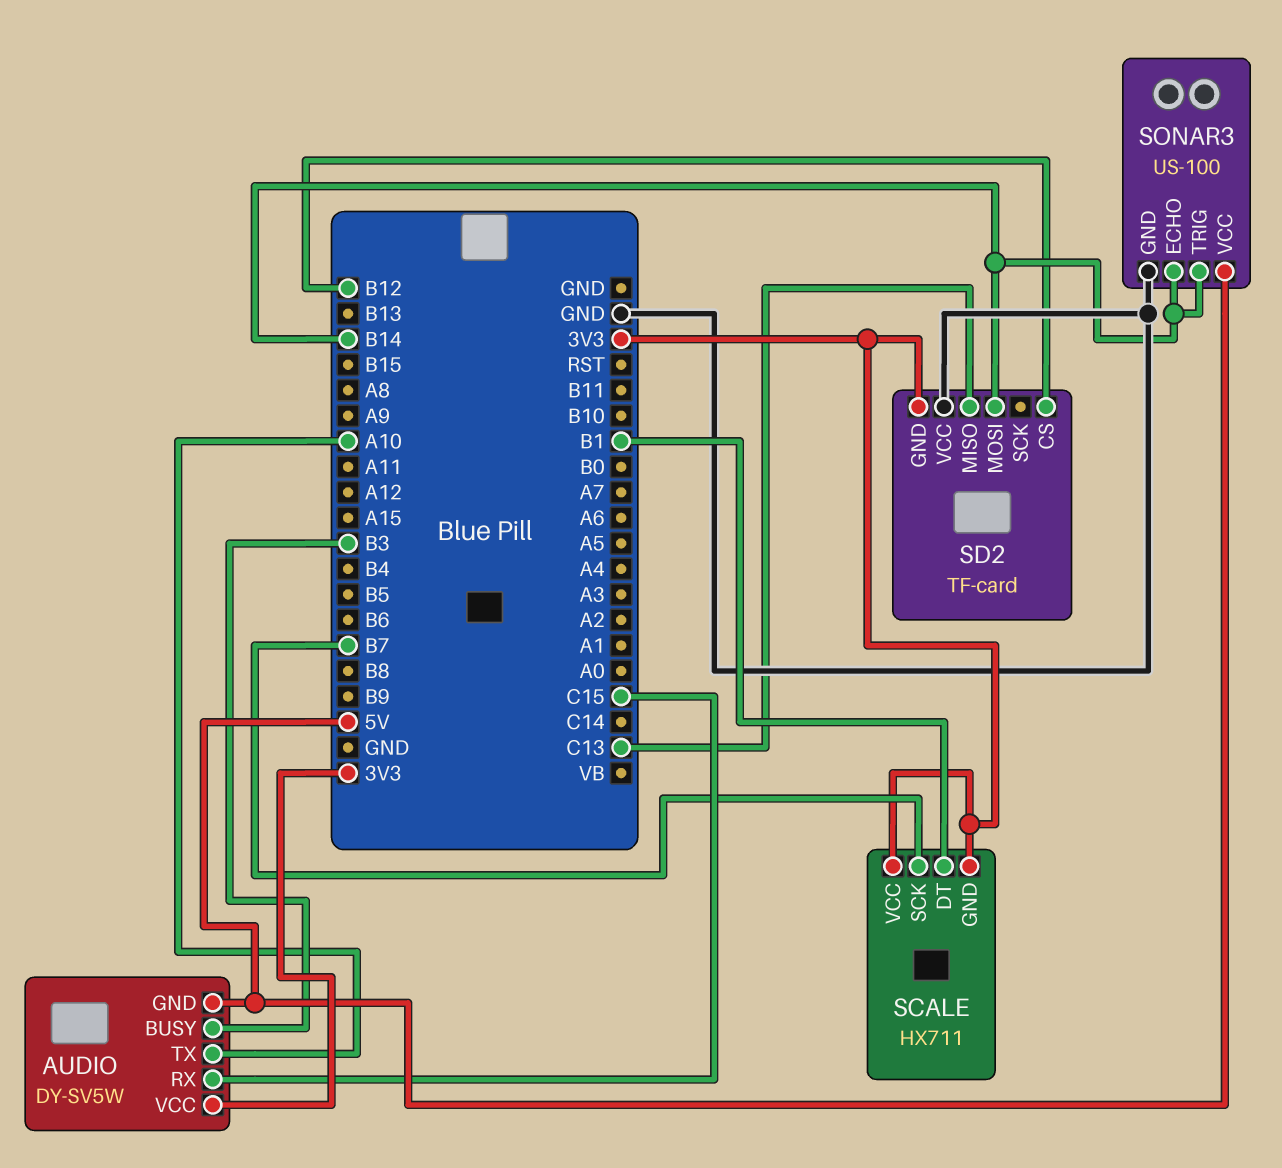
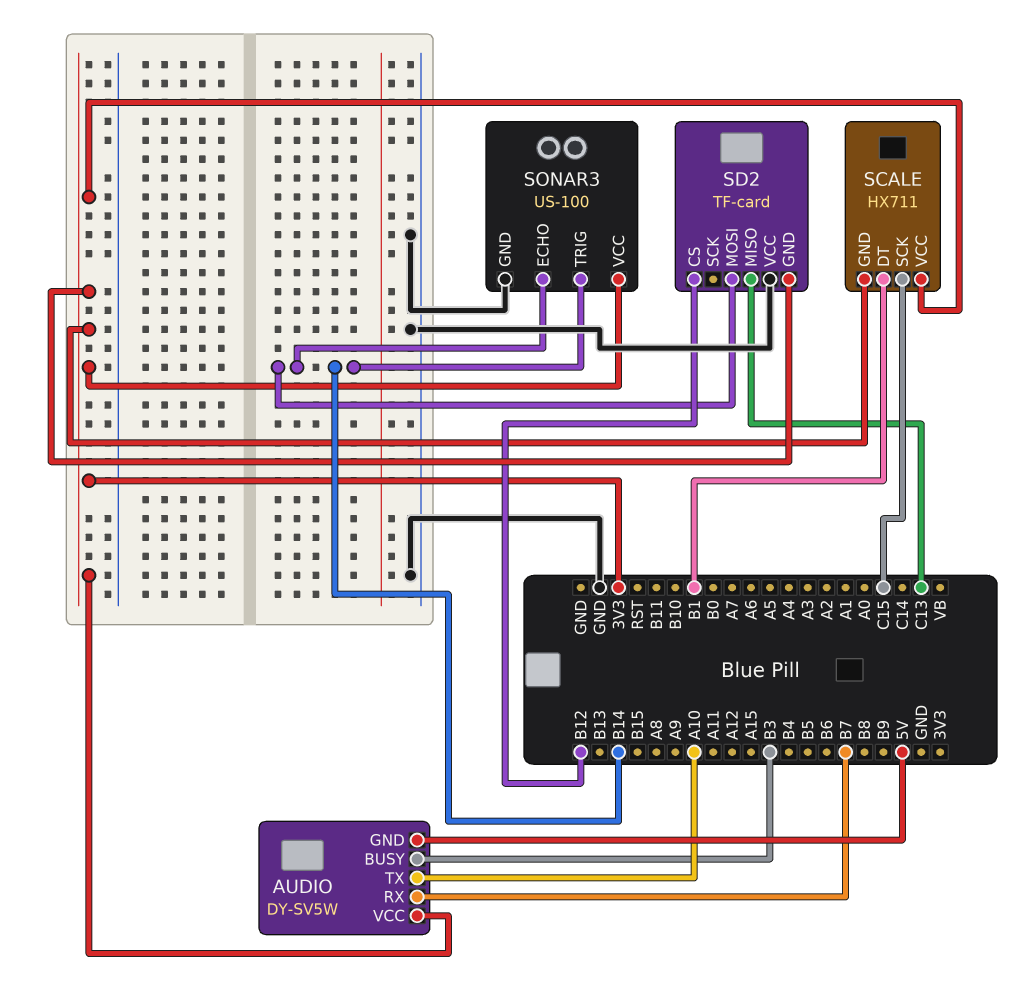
AUDIO pin RX: C15 -> B7
SCALE pin SCK: B7 -> C15
SONAR3 pin VCC: 5V -> 3V3

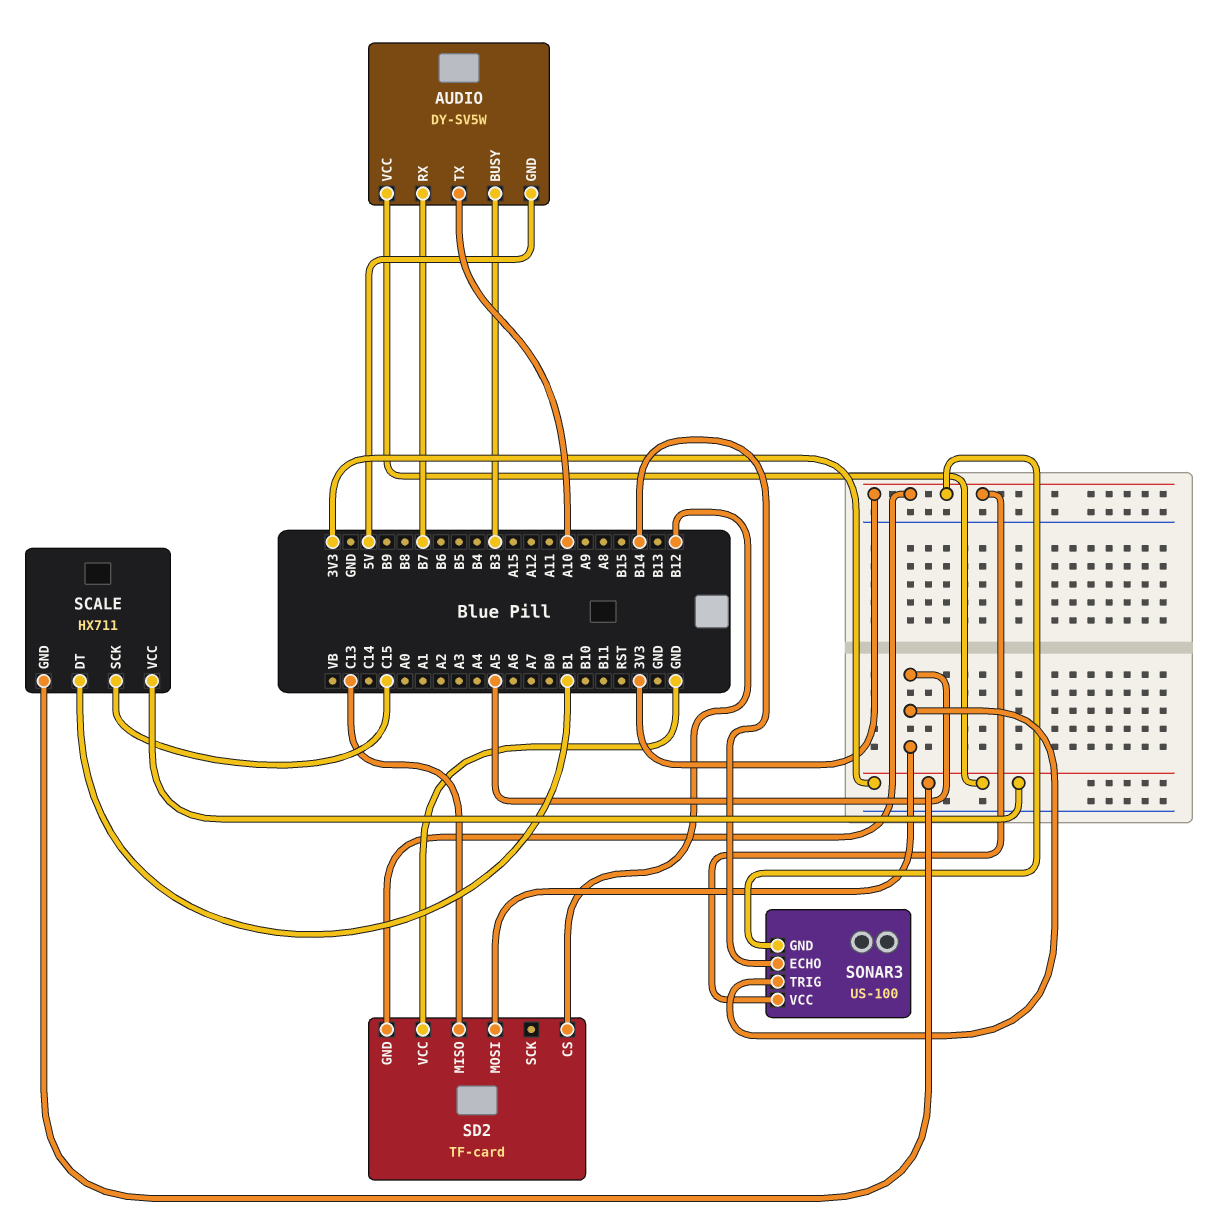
SD2 pin MOSI: B14 -> A5
SONAR3 pin GND: GND -> 3V3
SONAR3 pin TRIG: B14 -> A5

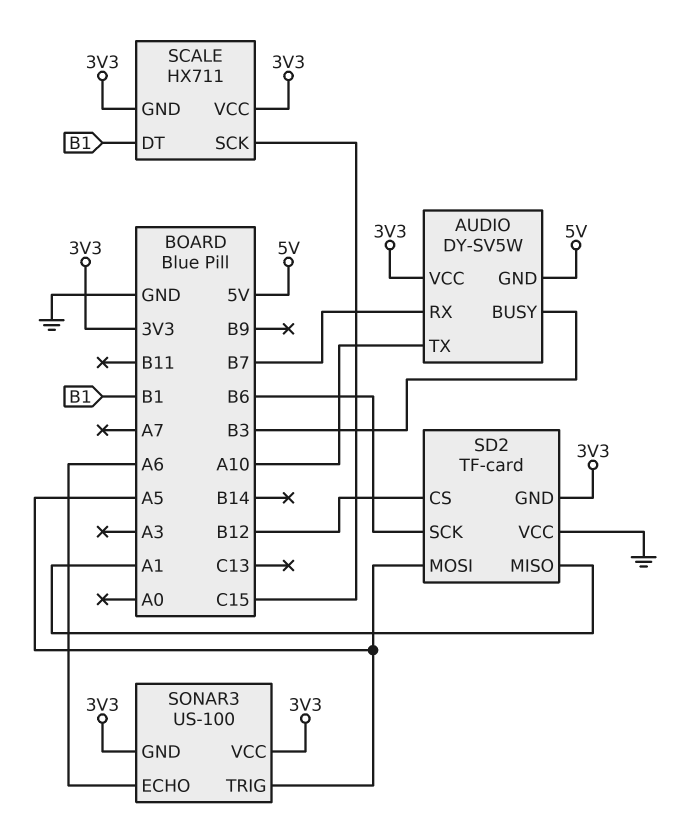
SD2 pin MISO: C13 -> A1
SD2 pin SCK: none -> B6
SONAR3 pin ECHO: B14 -> A6

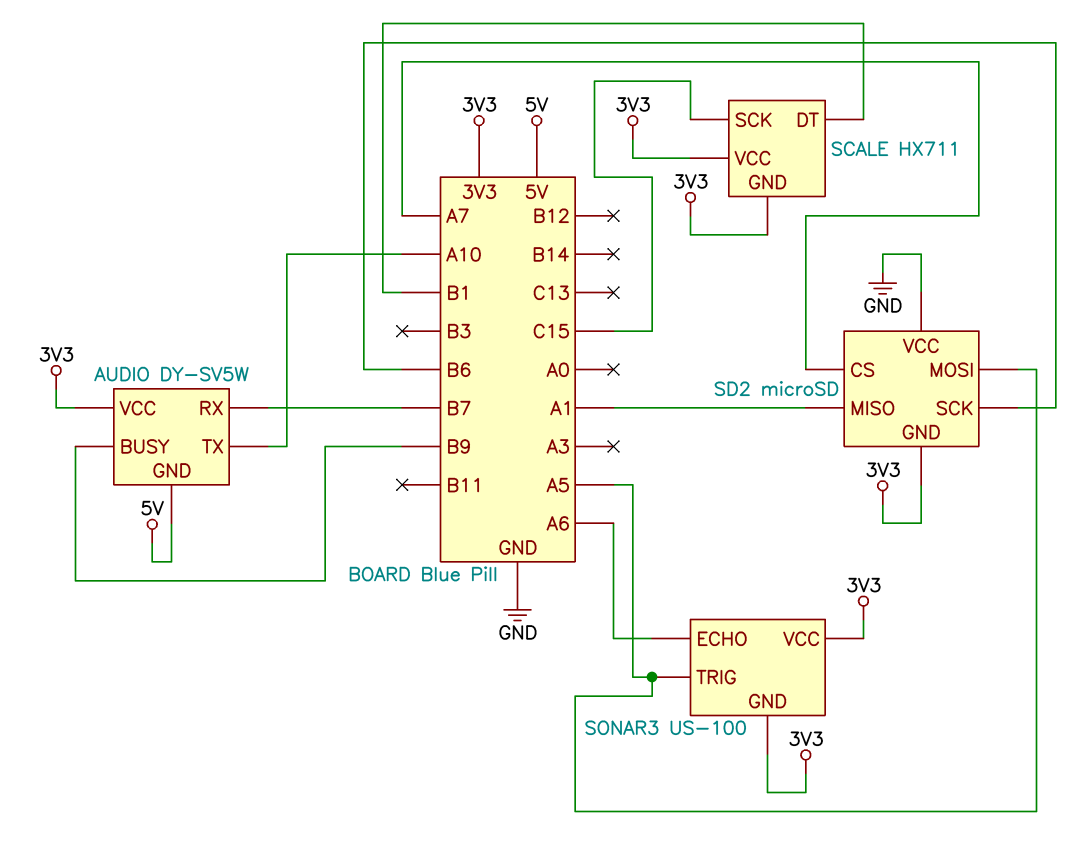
AUDIO pin BUSY: B3 -> B9
SD2: TF-card -> microSD
SD2 pin CS: B12 -> A7

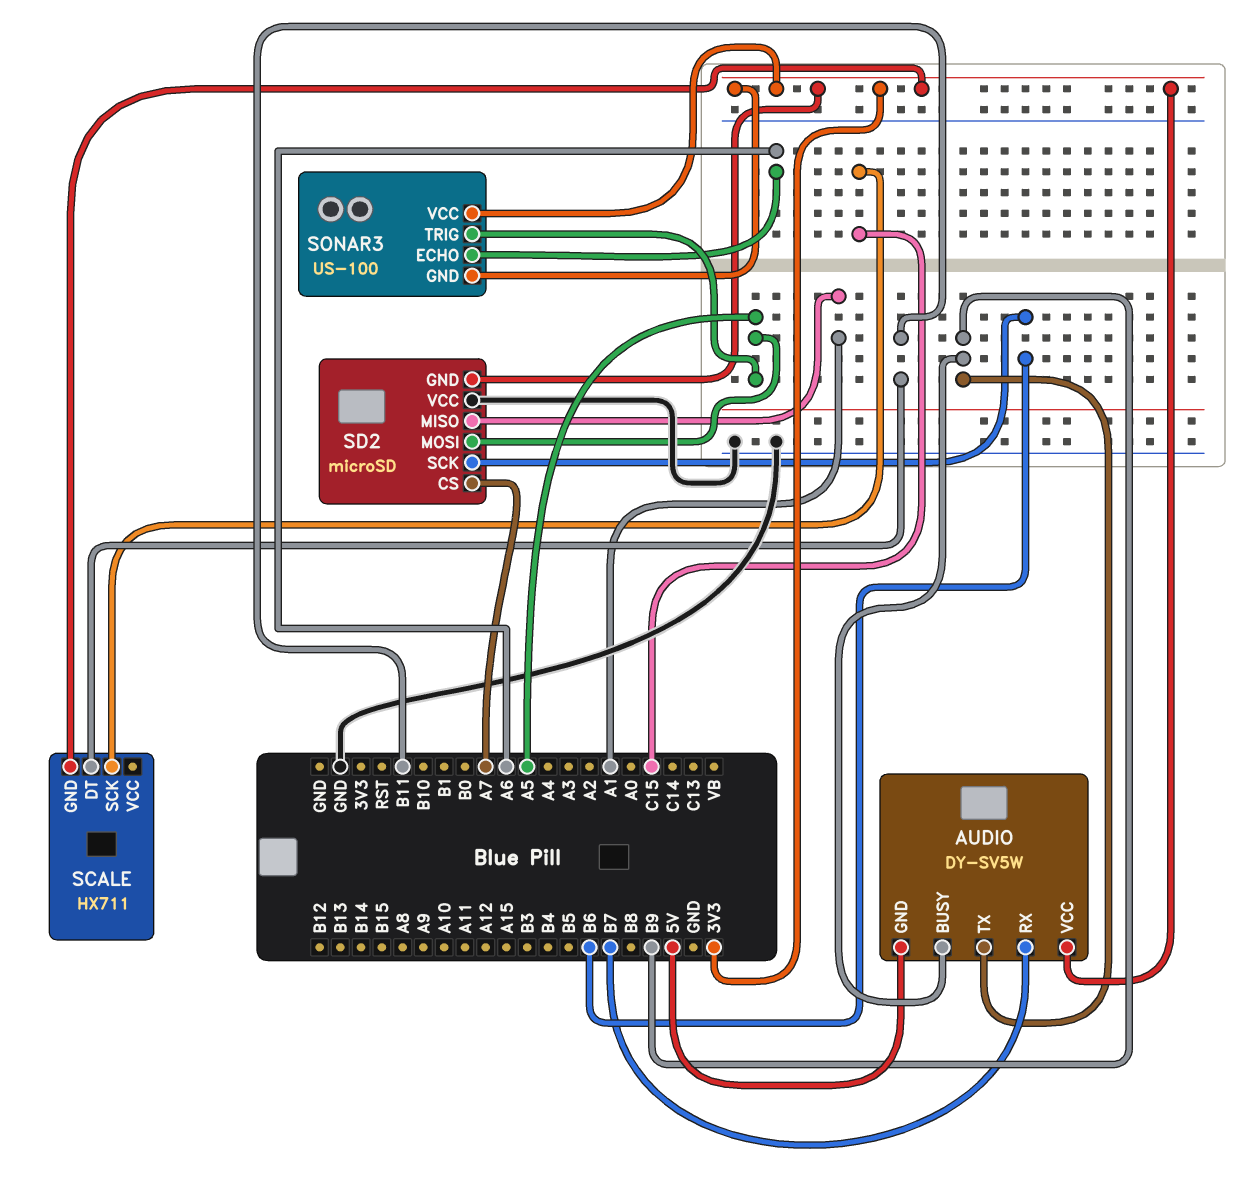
AUDIO pin TX: A10 -> B9
SCALE pin DT: B1 -> B11
SCALE pin VCC: 3V3 -> none

